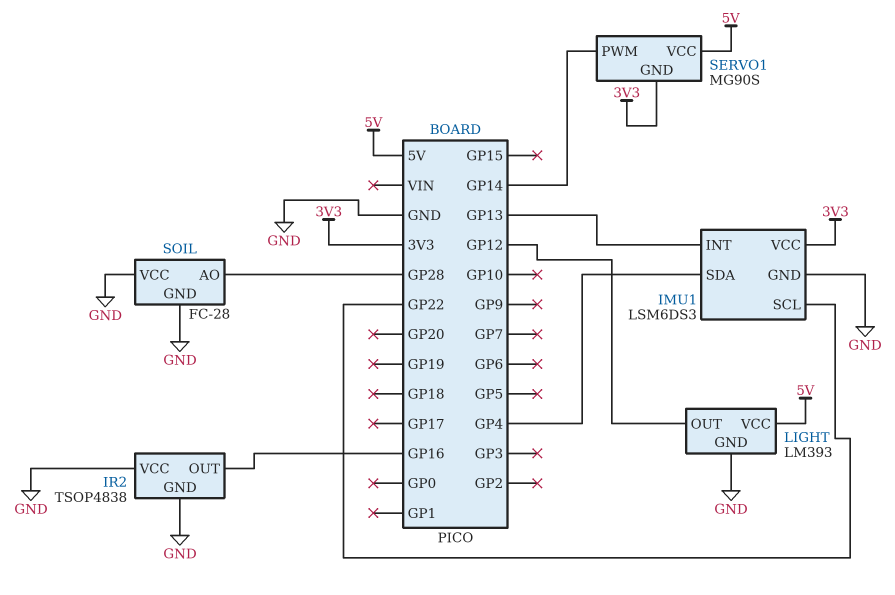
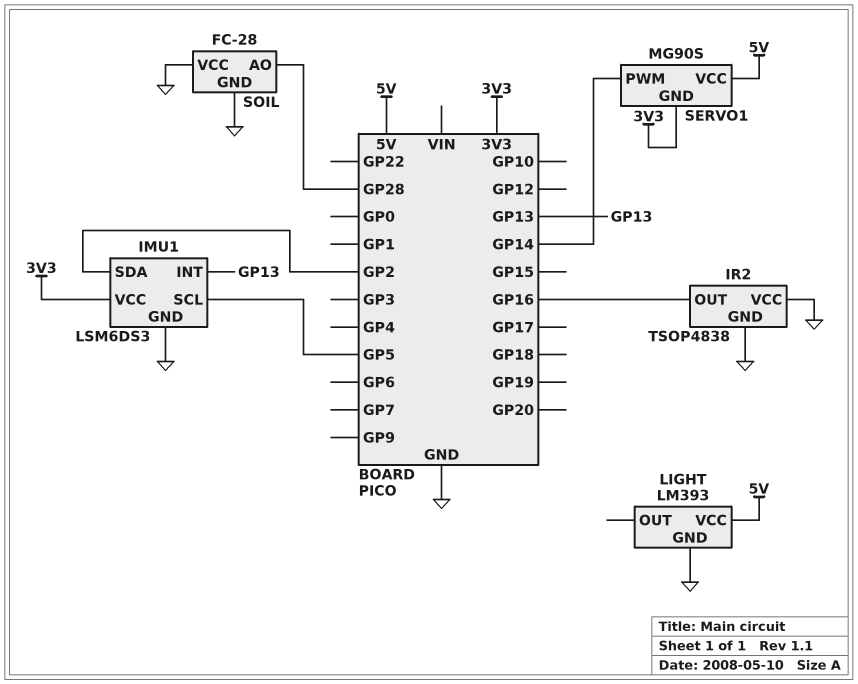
IMU1 pin SCL: GP22 -> GP5
IMU1 pin SDA: GP4 -> GP2
LIGHT pin OUT: GP12 -> none

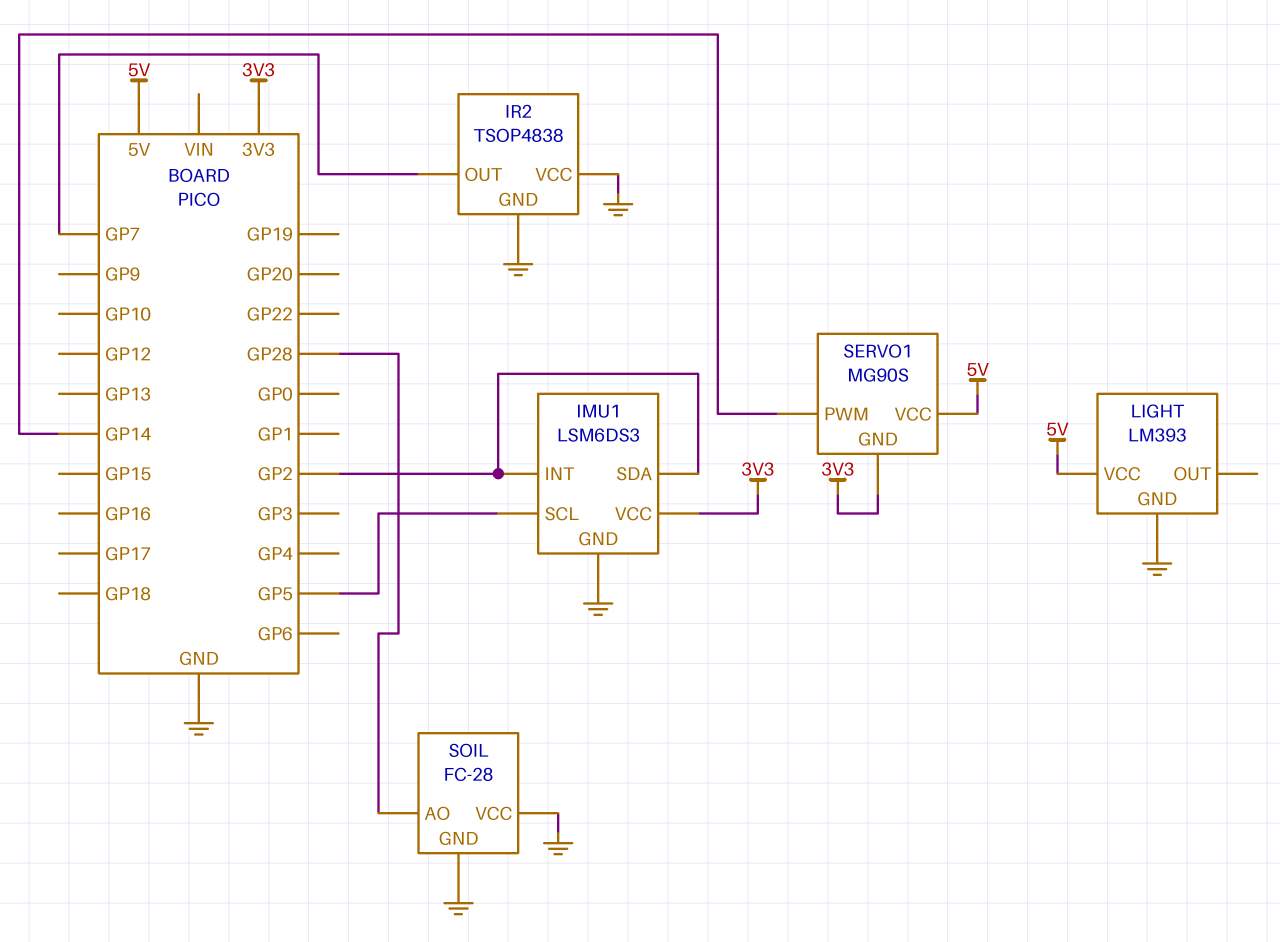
IMU1 pin INT: GP13 -> GP2
IR2 pin OUT: GP16 -> GP7

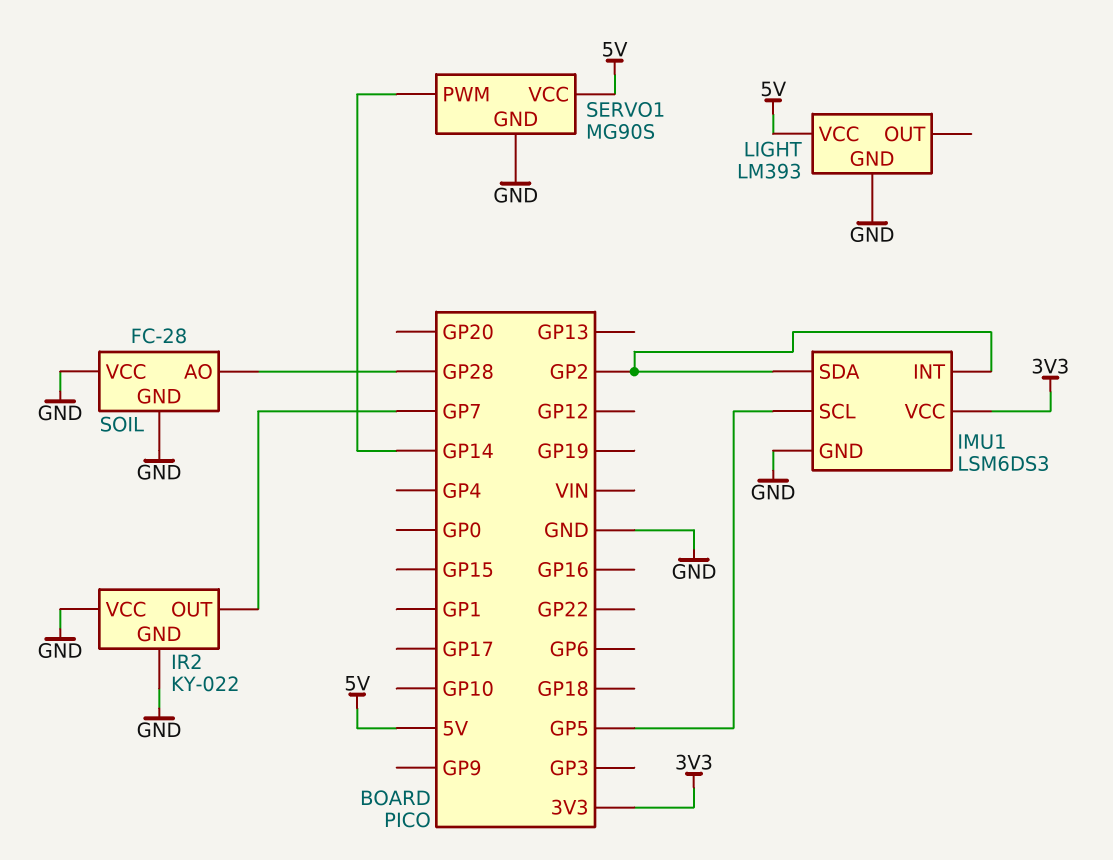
IR2: TSOP4838 -> KY-022
SERVO1 pin GND: 3V3 -> GND

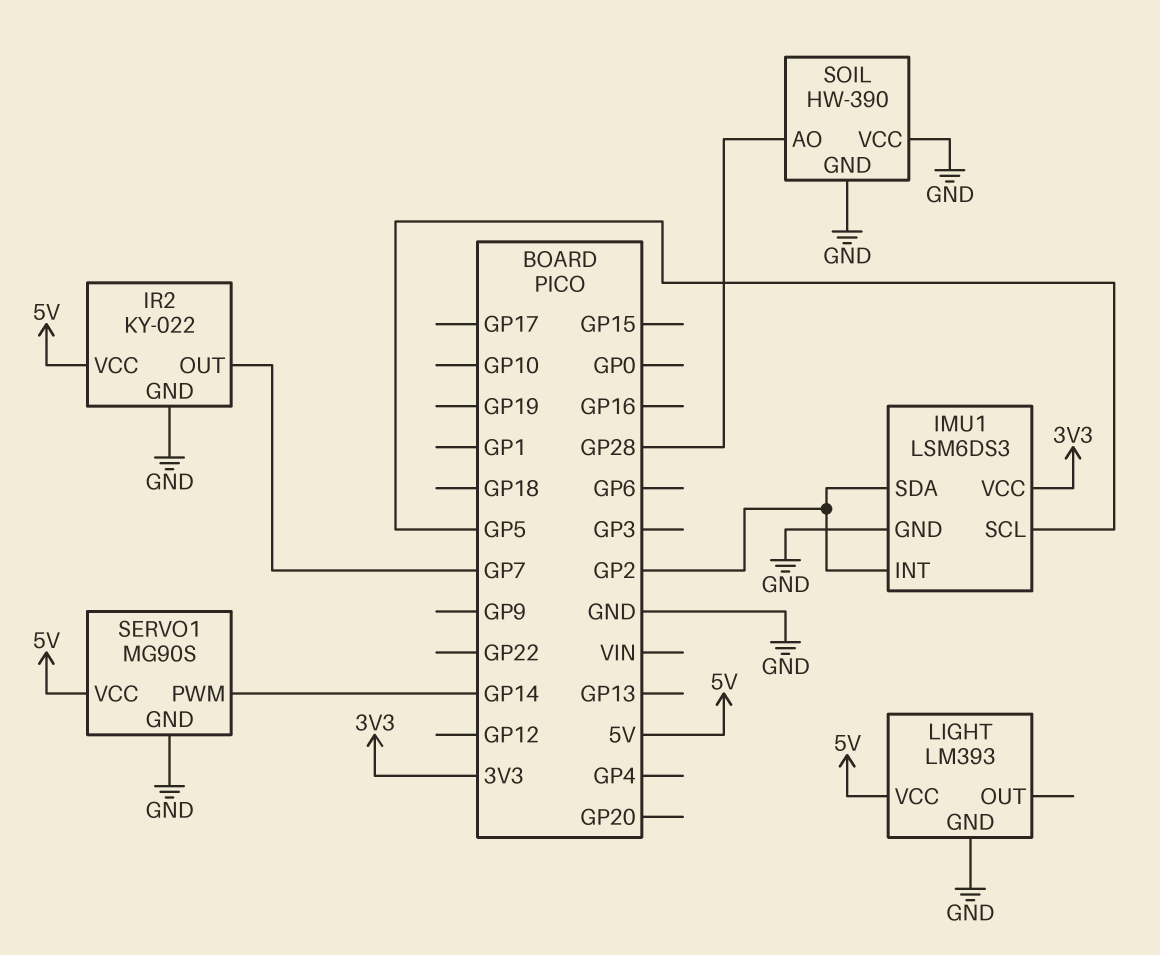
IR2 pin VCC: GND -> 5V
SOIL: FC-28 -> HW-390

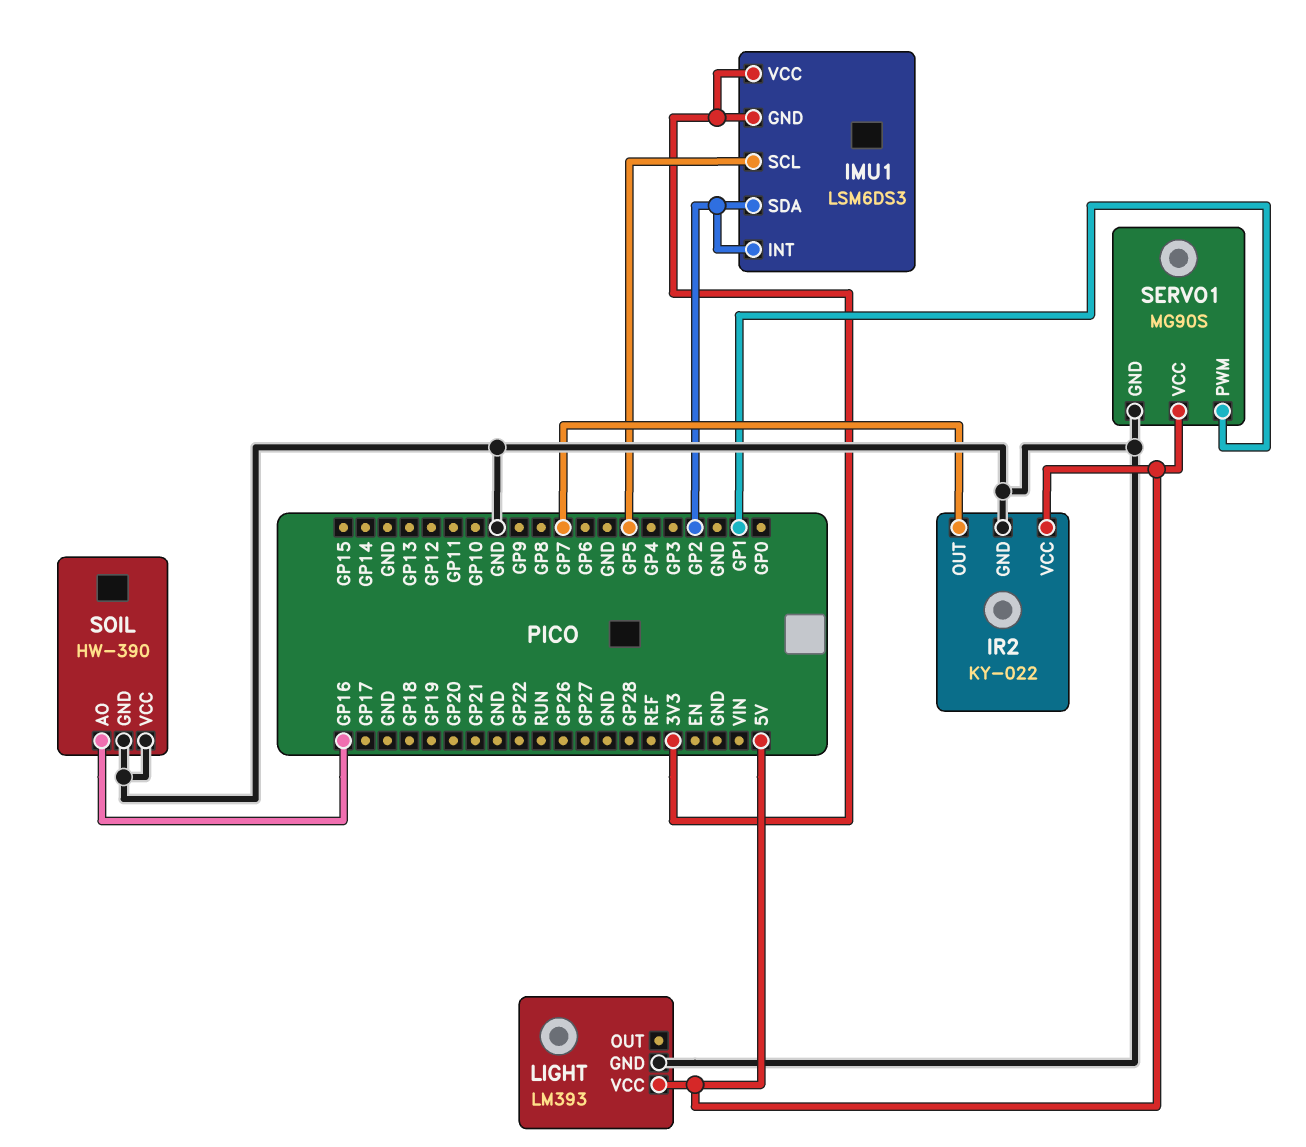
IMU1 pin GND: GND -> 3V3
SERVO1 pin PWM: GP14 -> GP1
SOIL pin AO: GP28 -> GP16

